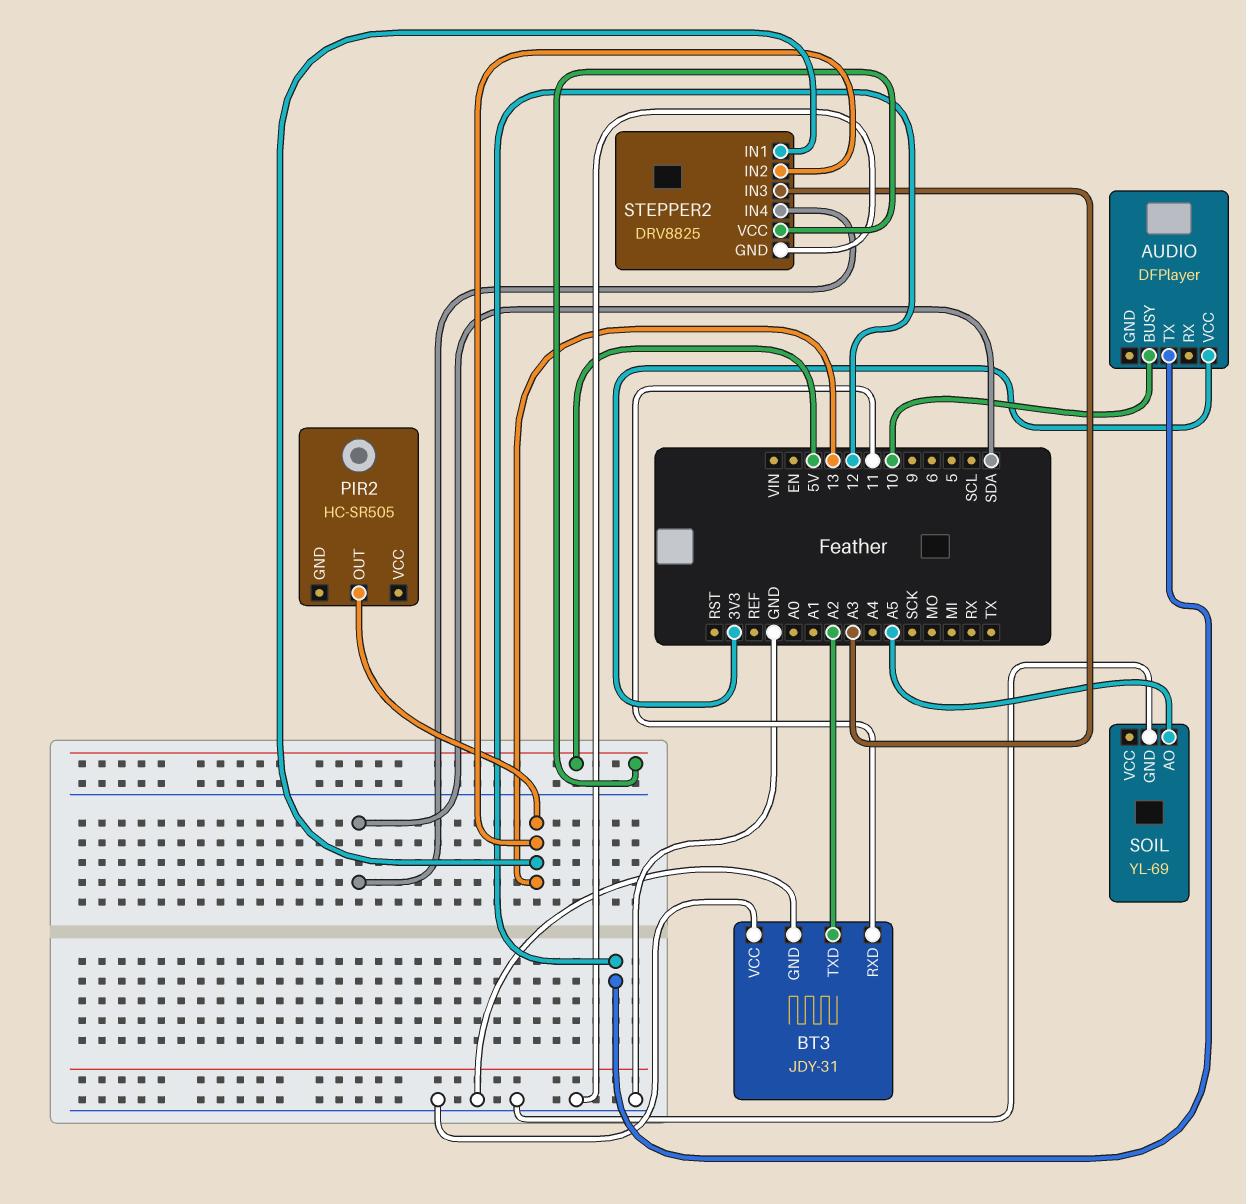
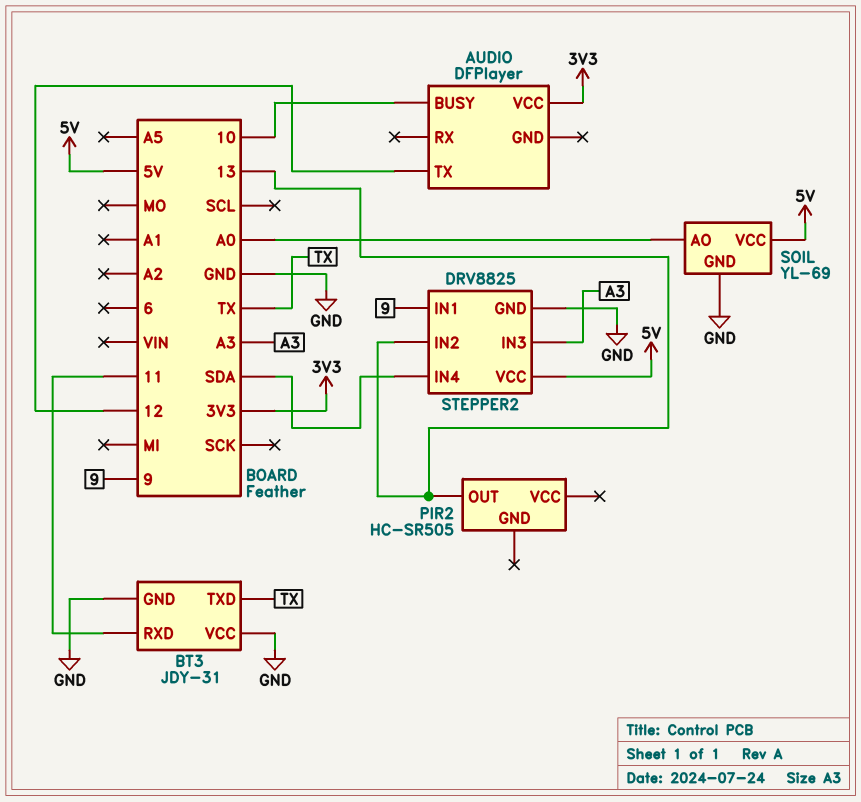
BT3 pin TXD: A2 -> TX
SOIL pin AO: A5 -> A0
SOIL pin VCC: none -> 5V
STEPPER2 pin IN1: 13 -> 9

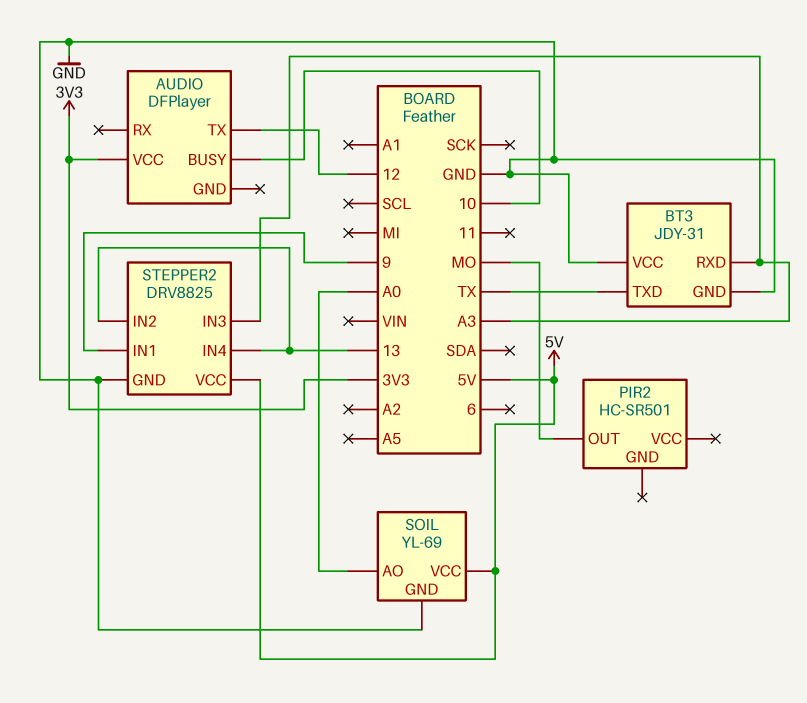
BT3 pin RXD: 11 -> A3
PIR2: HC-SR505 -> HC-SR501
PIR2 pin OUT: 13 -> MO
STEPPER2 pin IN4: SDA -> 13

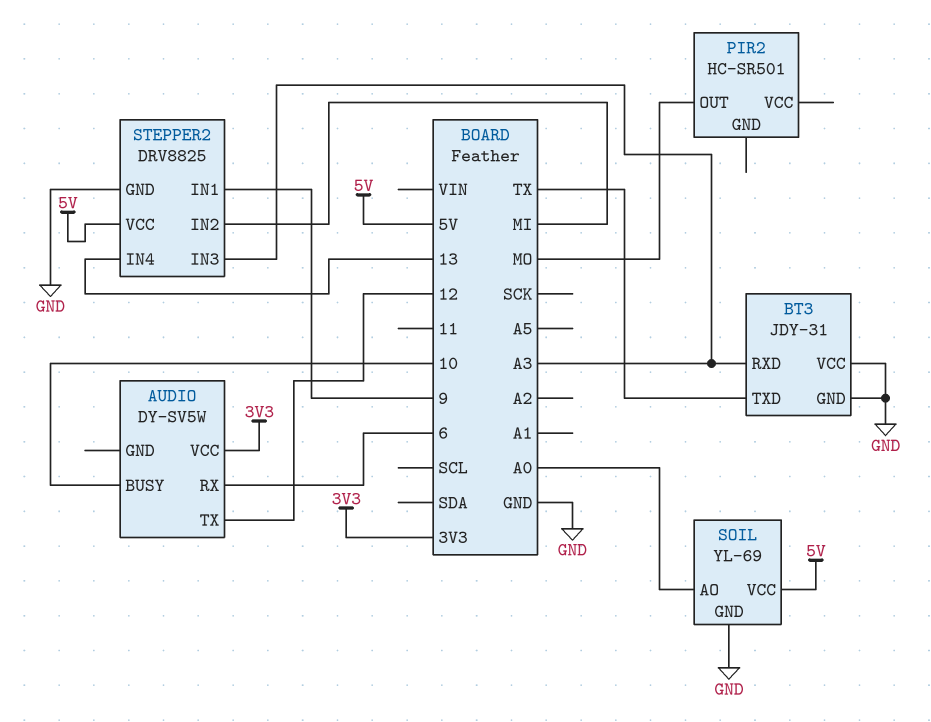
AUDIO: DFPlayer -> DY-SV5W
AUDIO pin RX: none -> 6
STEPPER2 pin IN2: 13 -> MI

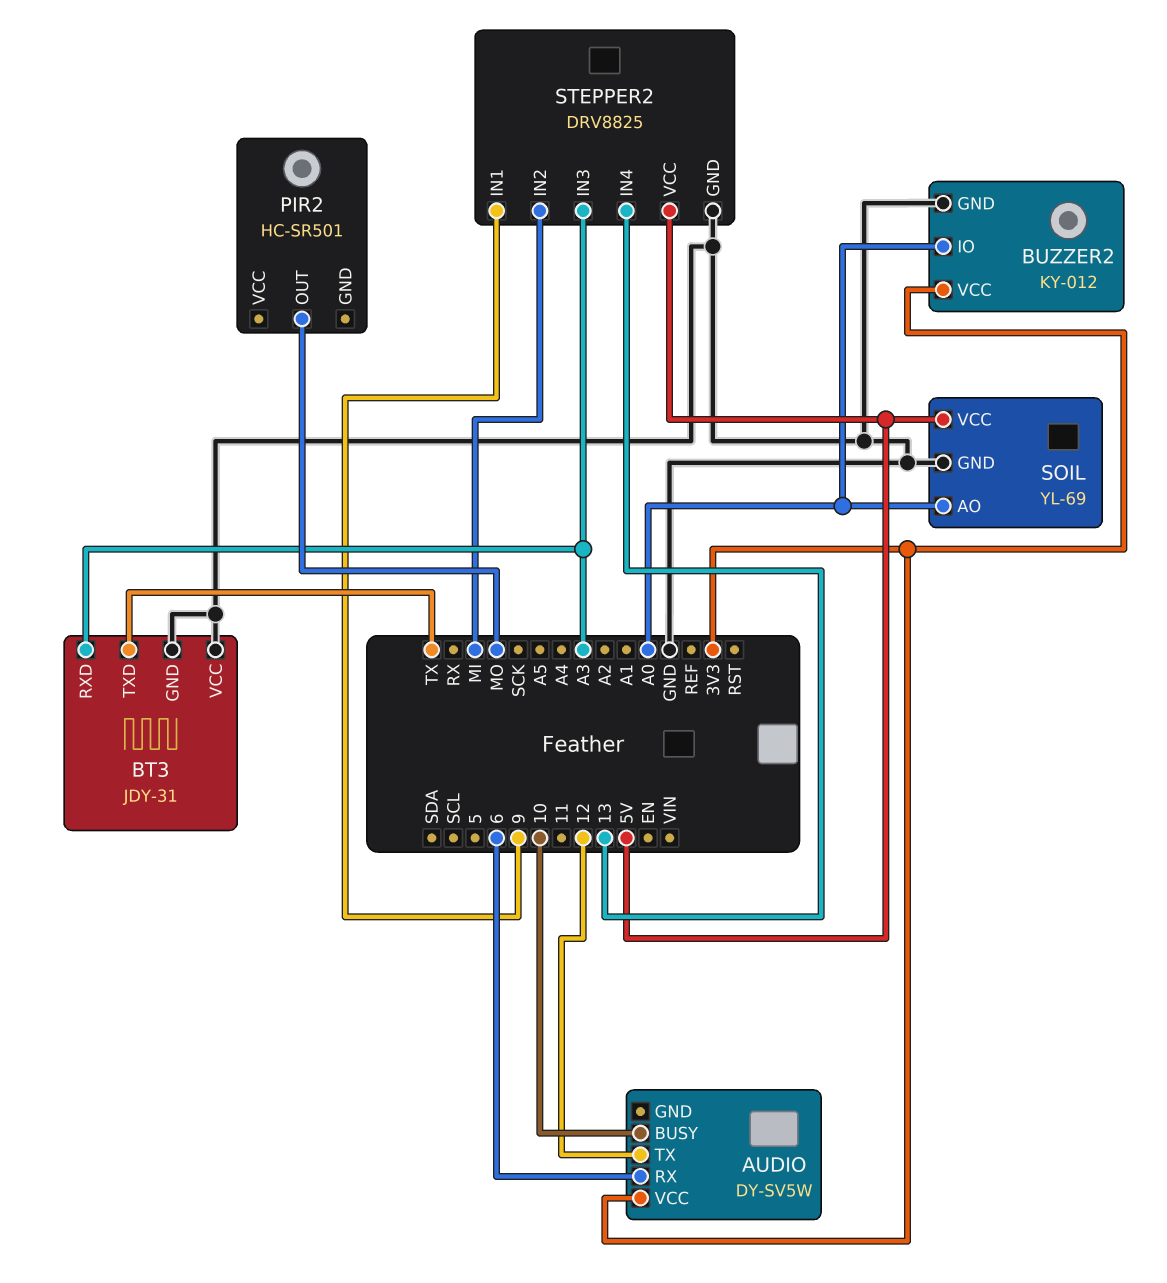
BUZZER2: none -> KY-012
BUZZER2 pin GND: none -> GND
BUZZER2 pin IO: none -> A0
BUZZER2 pin VCC: none -> 3V3

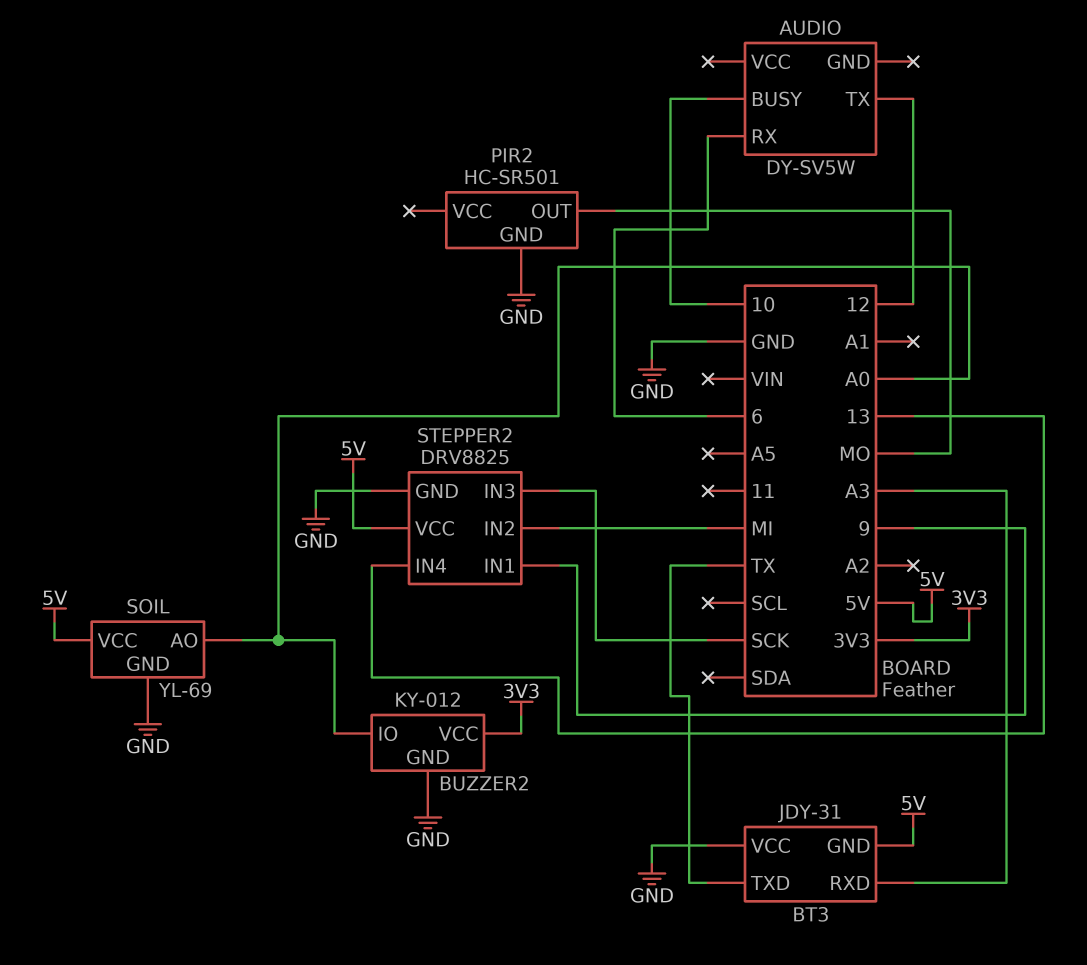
AUDIO pin VCC: 3V3 -> none
BT3 pin GND: GND -> 5V
PIR2 pin GND: none -> GND
STEPPER2 pin IN3: A3 -> SCK

